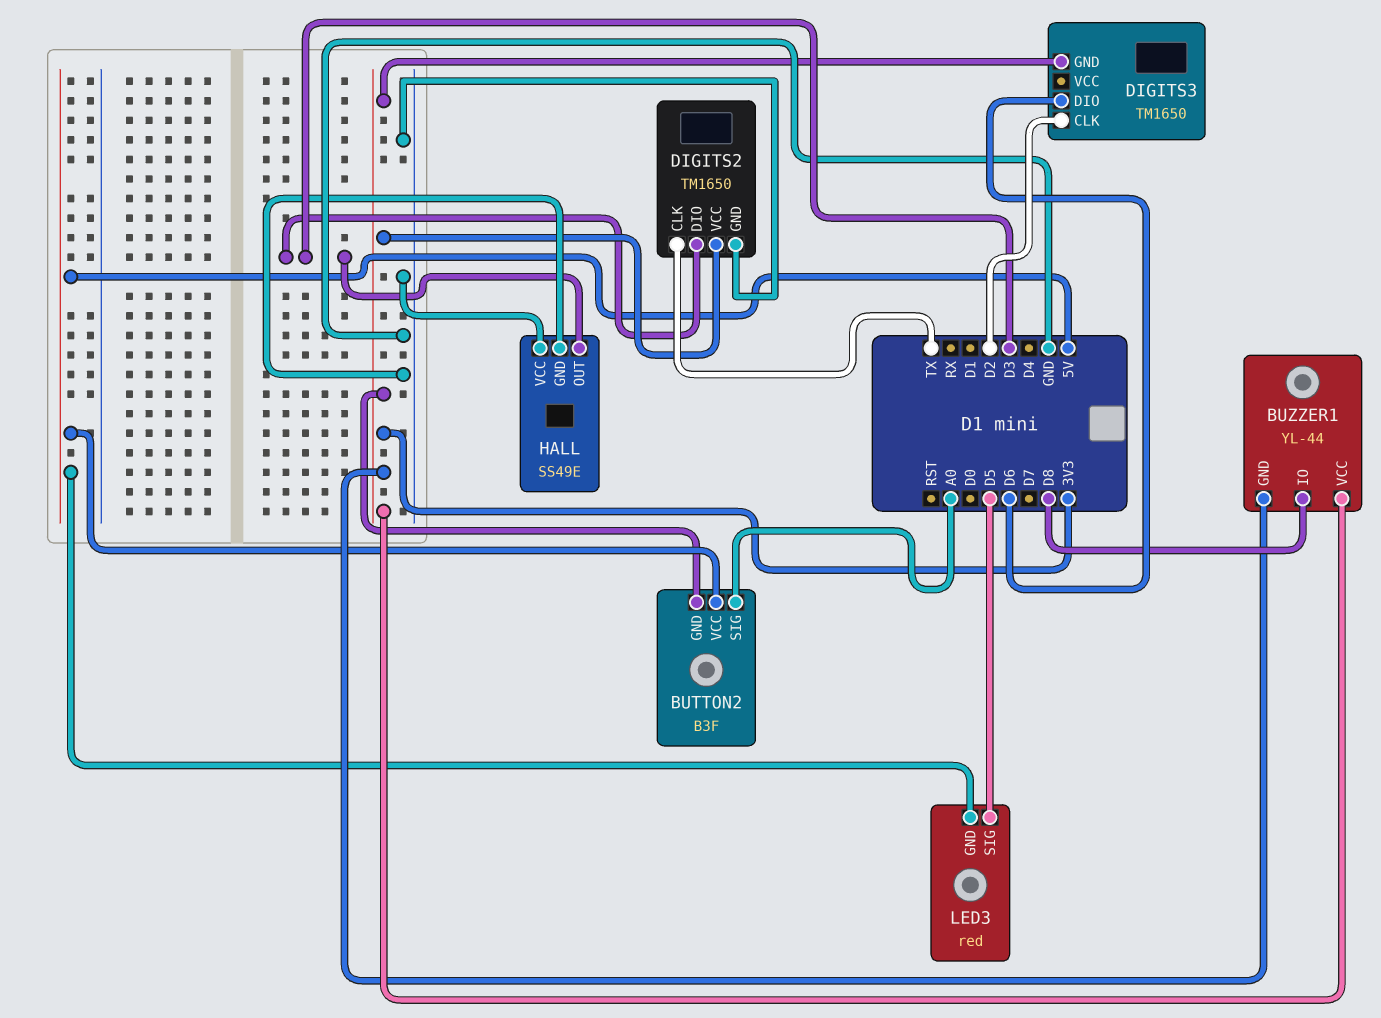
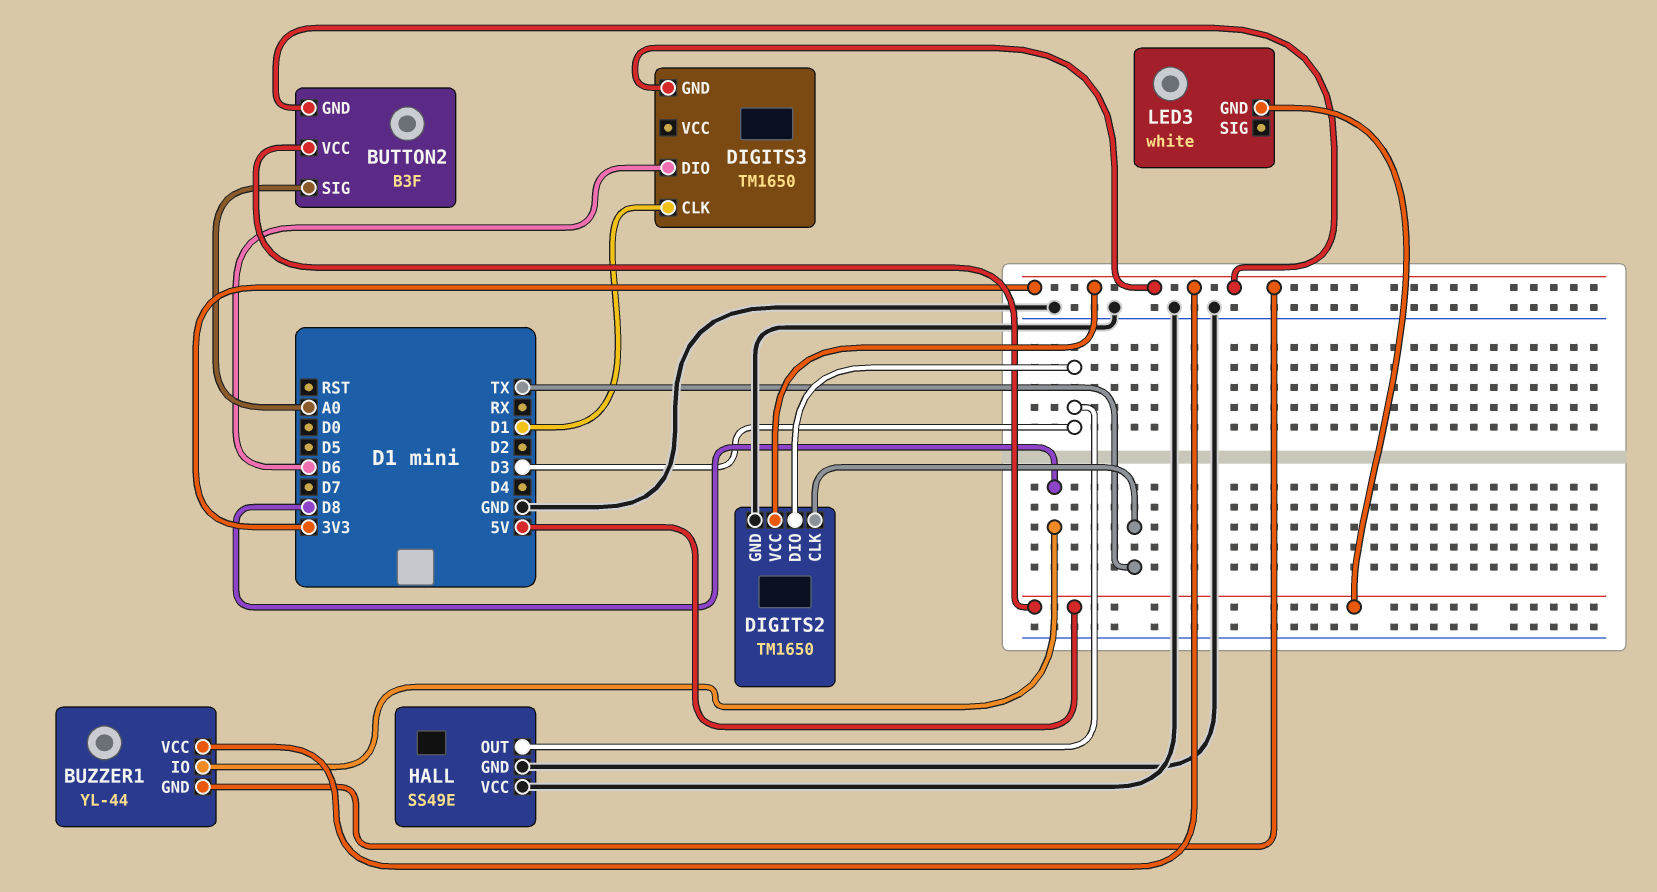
DIGITS3 pin CLK: D2 -> D1
LED3: red -> white
LED3 pin SIG: D5 -> none

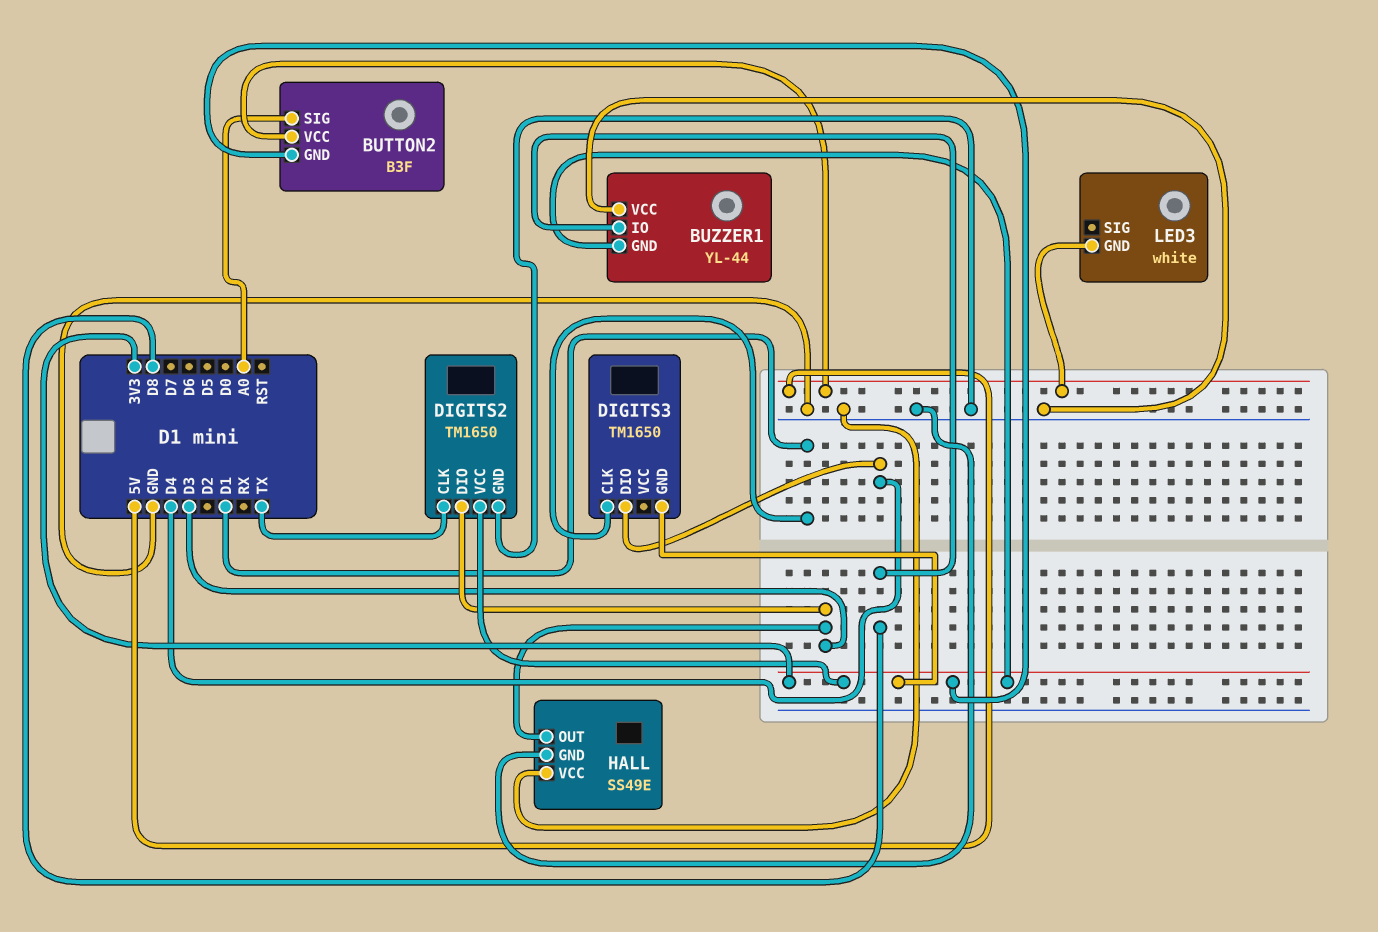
BUZZER1 pin VCC: 3V3 -> GND
DIGITS3 pin DIO: D6 -> D4

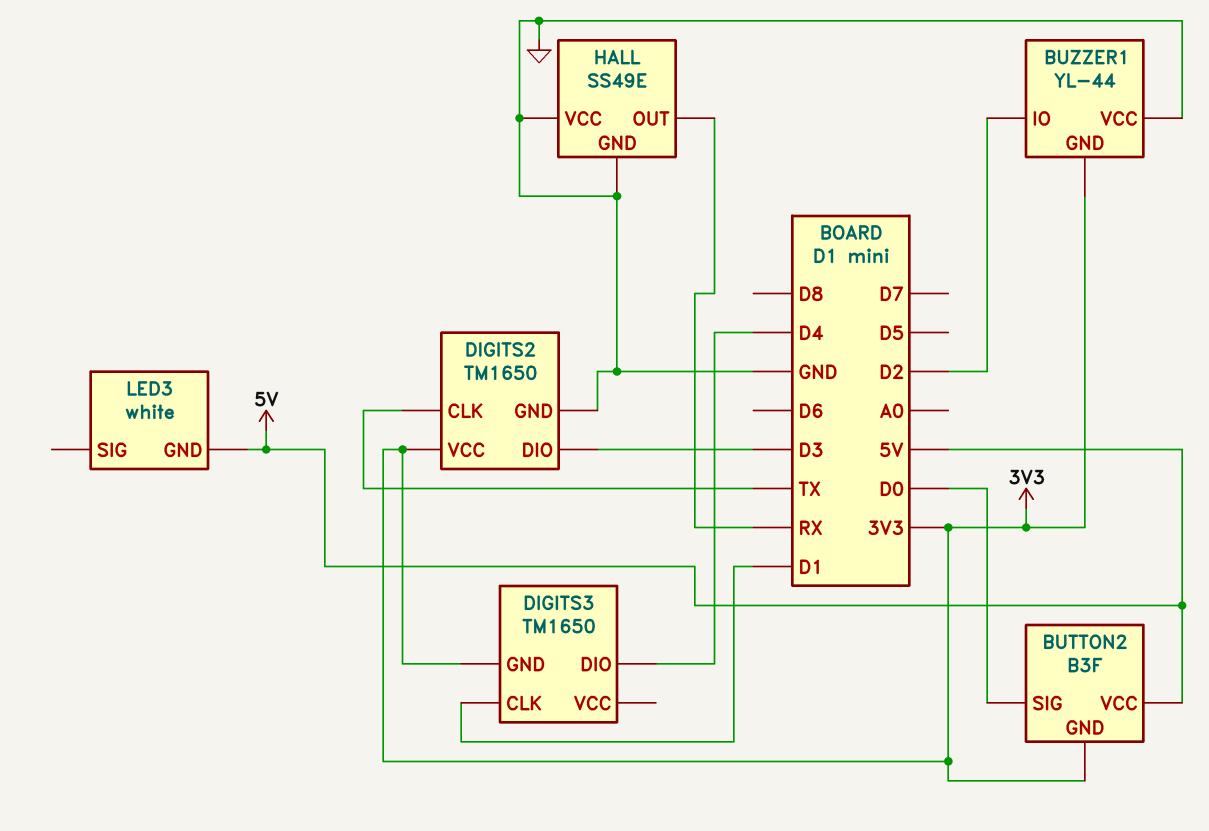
BUTTON2 pin SIG: A0 -> D0
BUZZER1 pin IO: D8 -> D2
HALL pin OUT: D3 -> RX

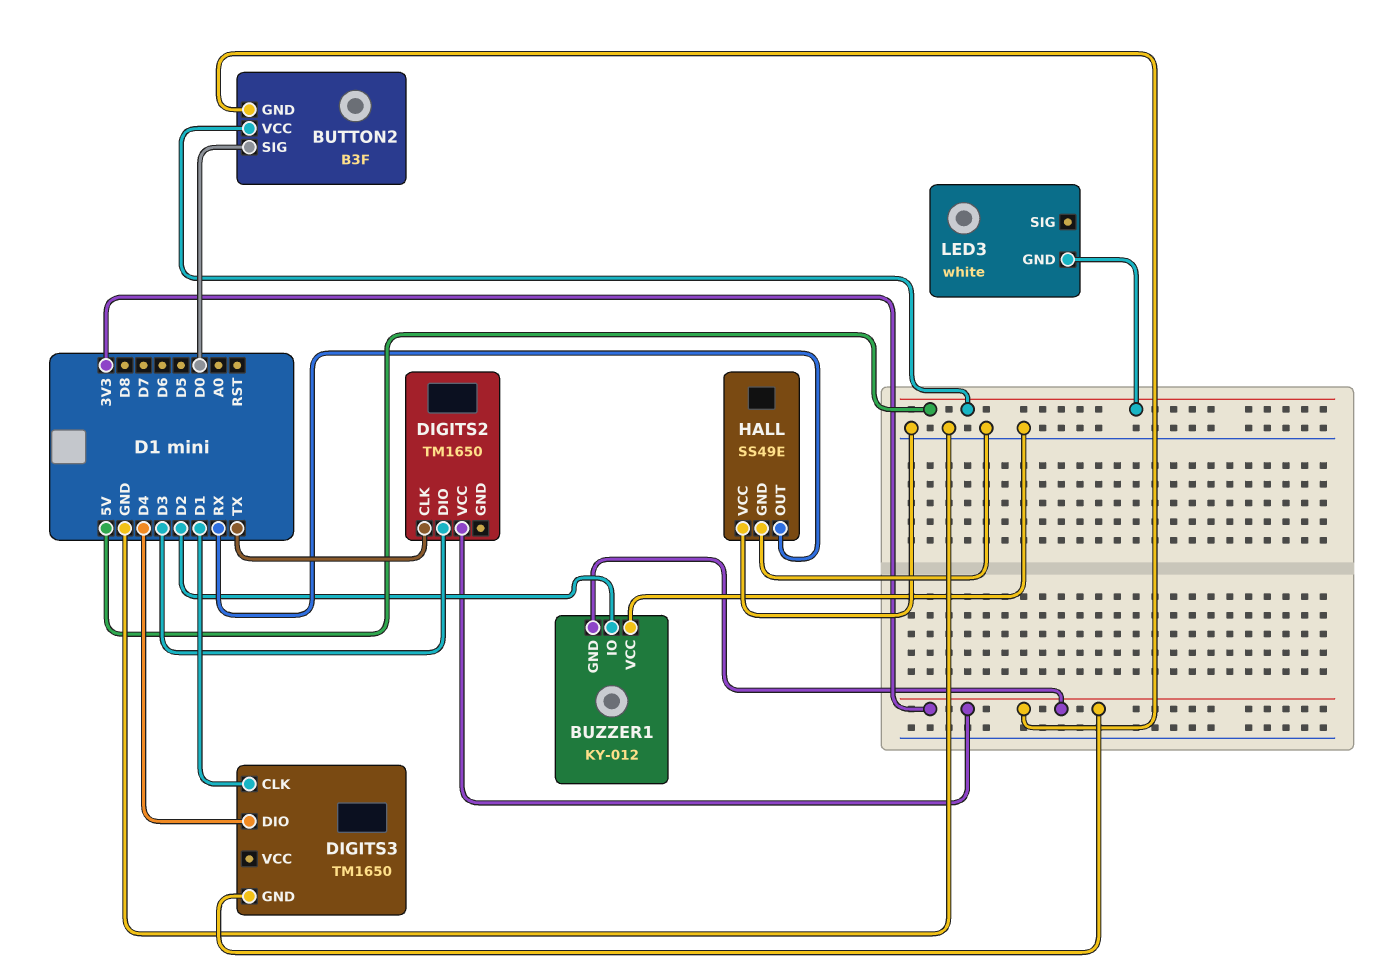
BUZZER1: YL-44 -> KY-012
DIGITS2 pin GND: GND -> none

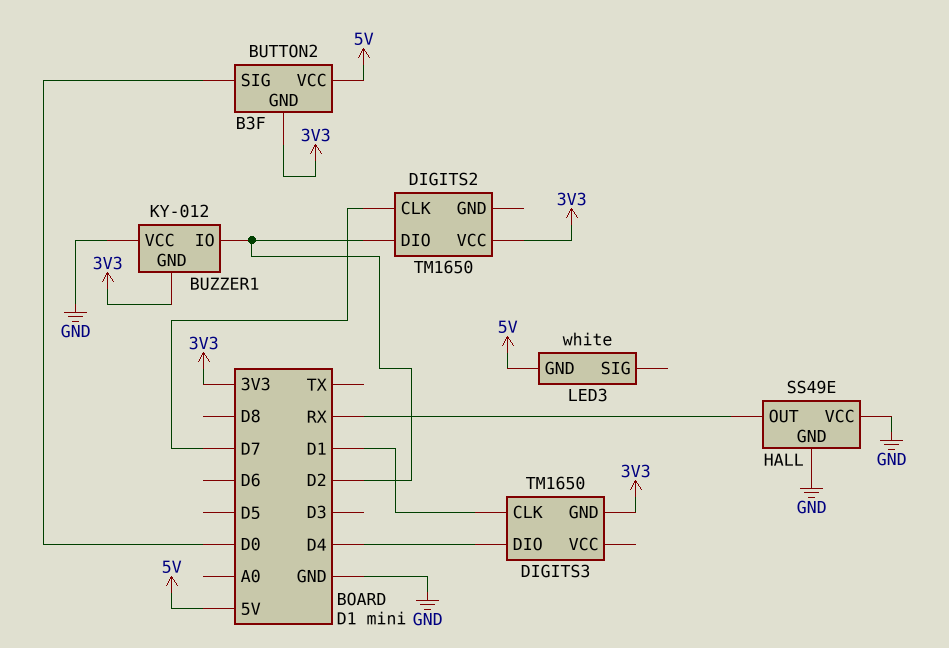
DIGITS2 pin CLK: TX -> D7
DIGITS2 pin DIO: D3 -> D2

